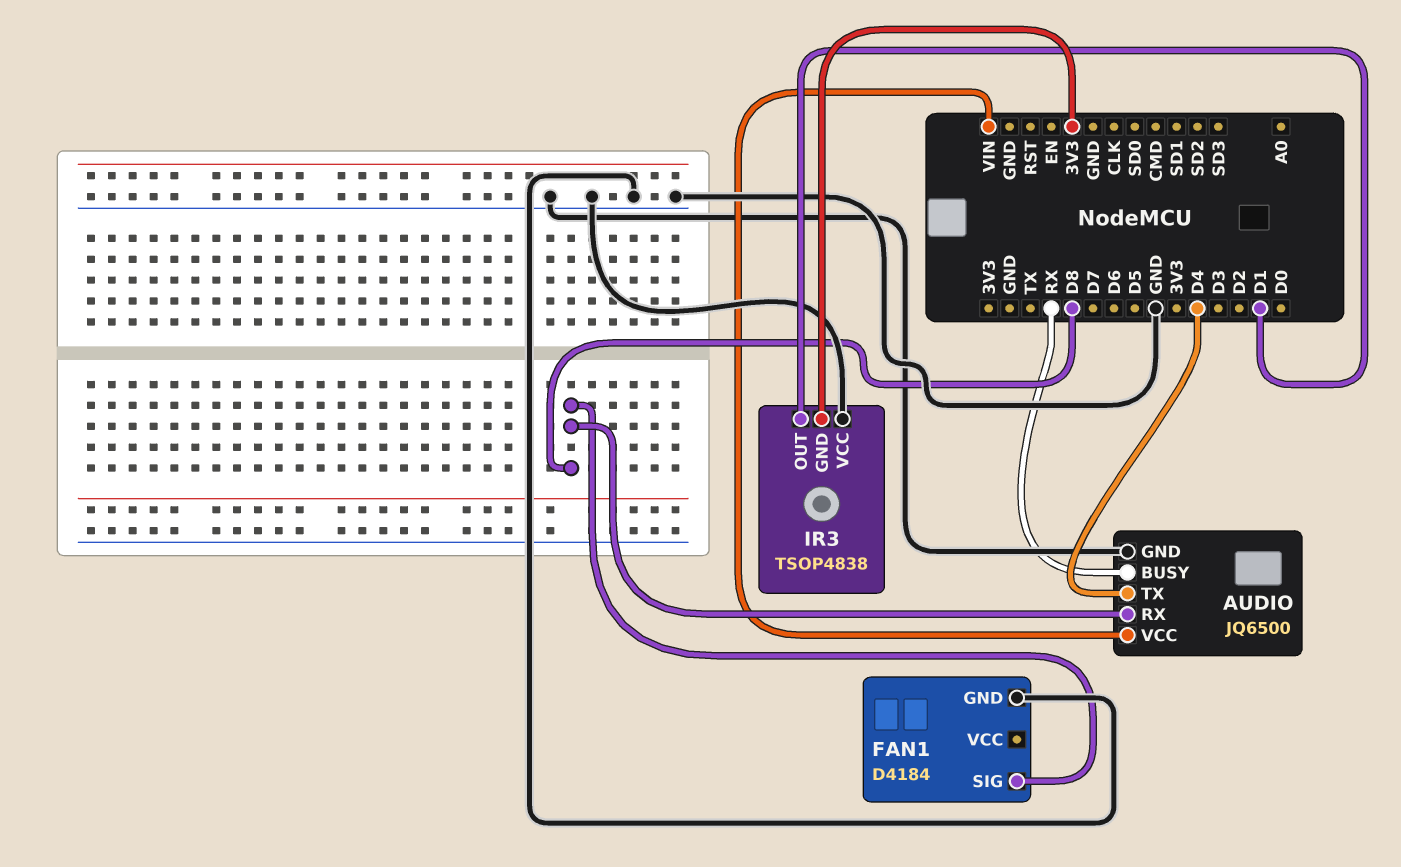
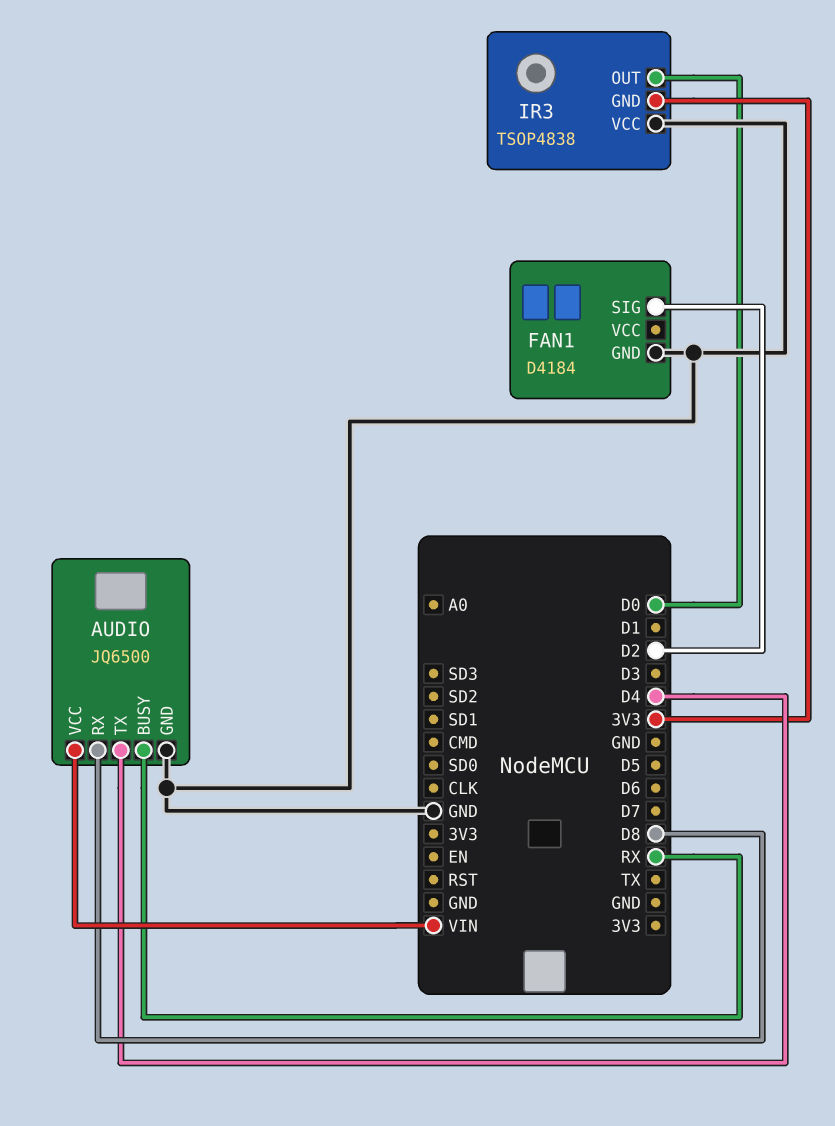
FAN1 pin SIG: D8 -> D2
IR3 pin OUT: D1 -> D0

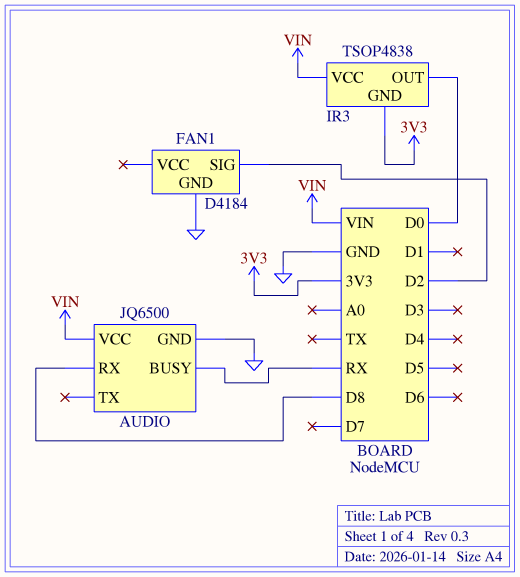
AUDIO pin TX: D4 -> none
IR3 pin VCC: GND -> VIN

